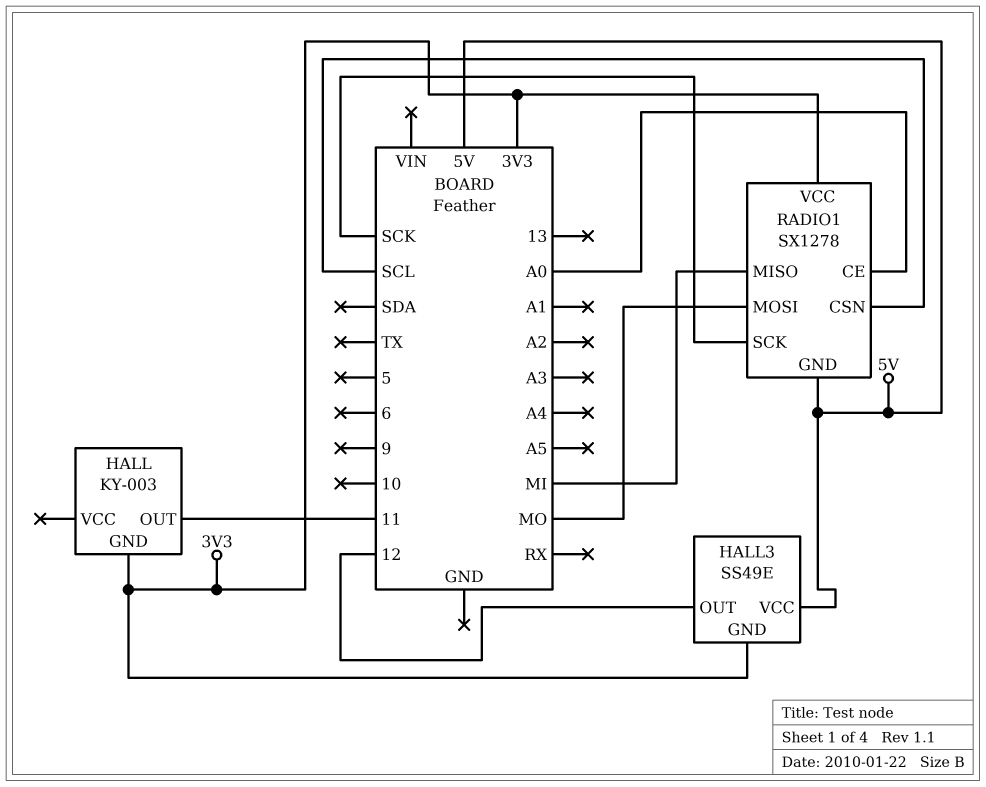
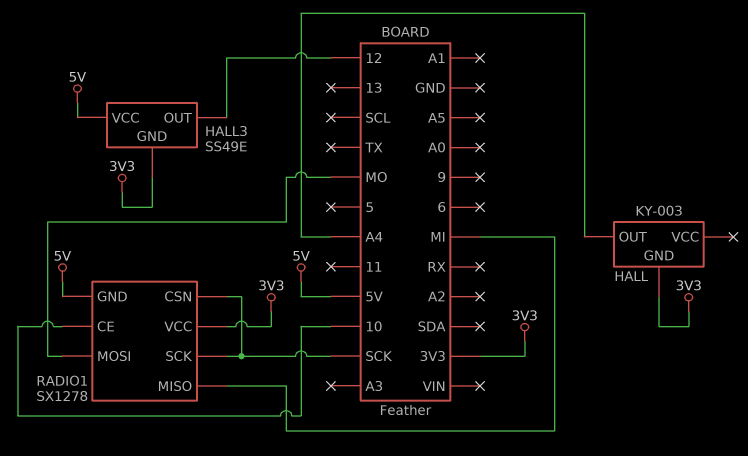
HALL pin OUT: 11 -> A4
RADIO1 pin CE: A0 -> 10
RADIO1 pin CSN: SCL -> SCK

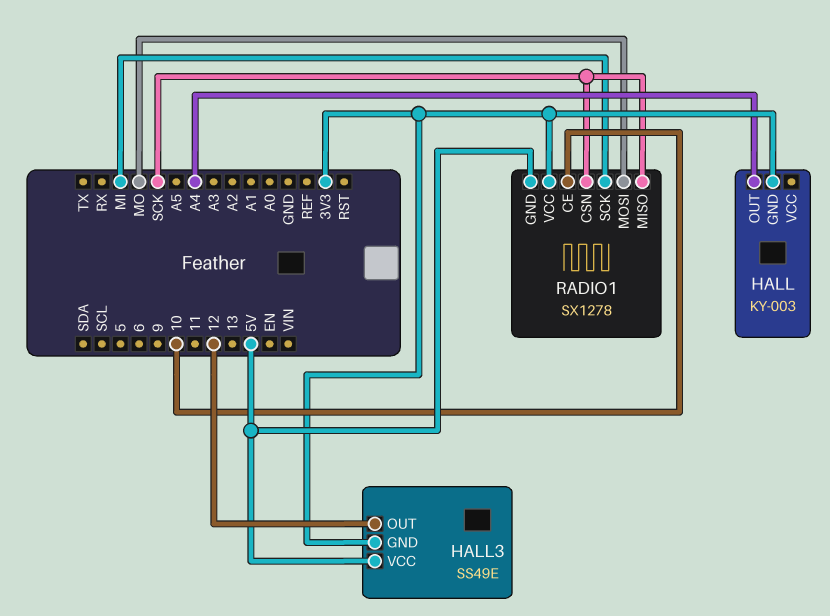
RADIO1 pin MISO: MI -> SCK
RADIO1 pin SCK: SCK -> MI

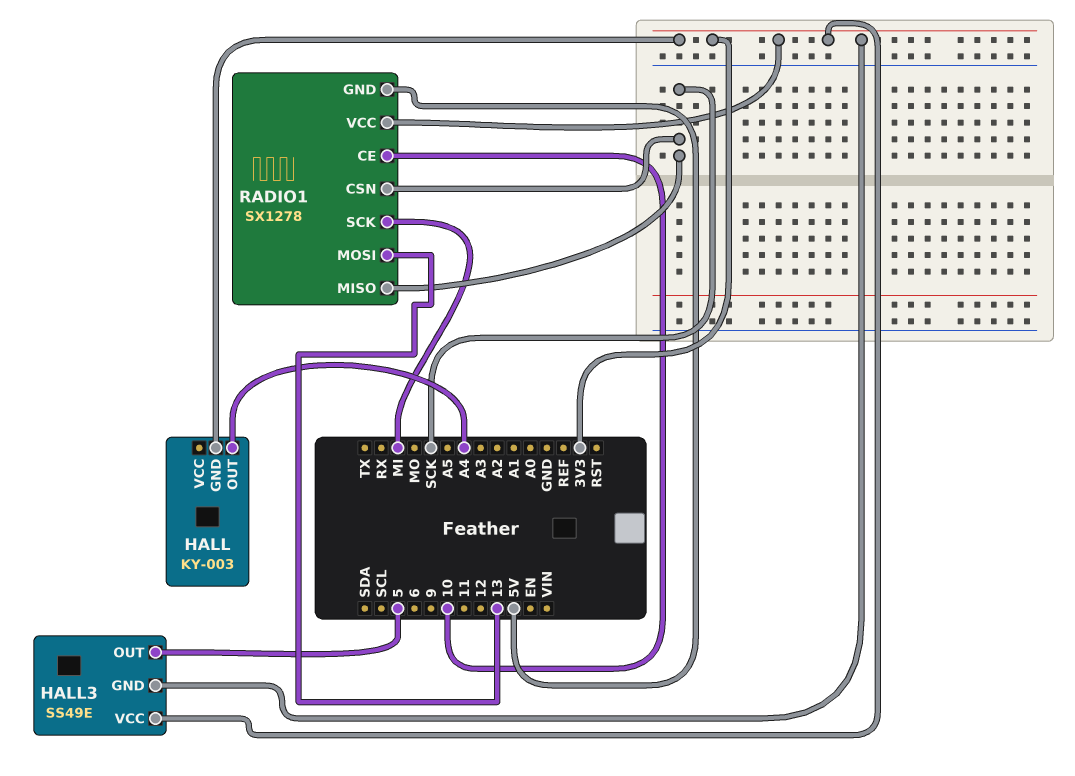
HALL3 pin OUT: 12 -> 5
HALL3 pin VCC: 5V -> 3V3
RADIO1 pin MOSI: MO -> 13

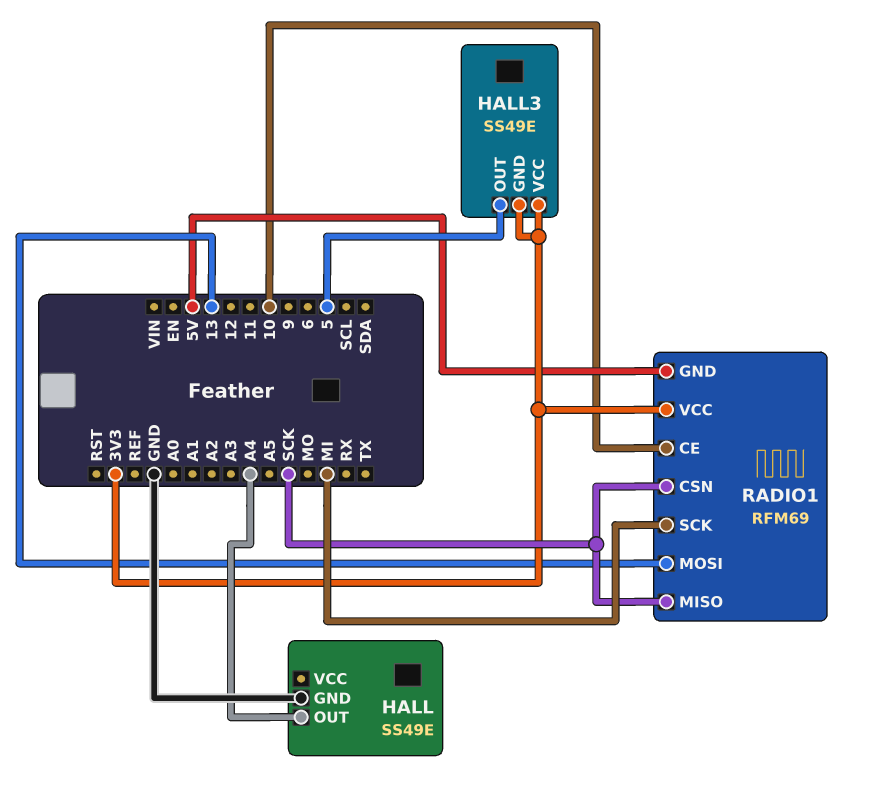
HALL: KY-003 -> SS49E
HALL pin GND: 3V3 -> GND
RADIO1: SX1278 -> RFM69

